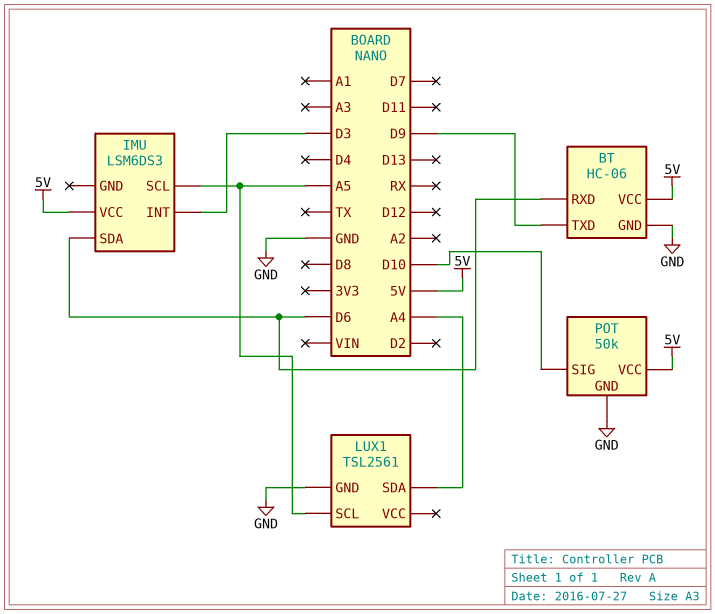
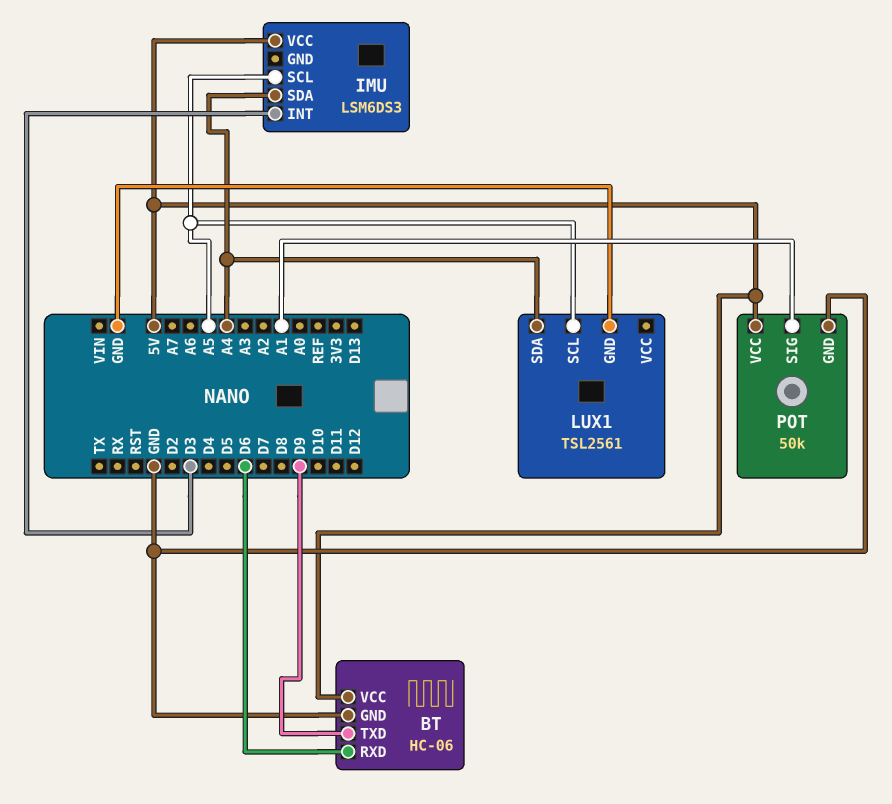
IMU pin SDA: D6 -> A4
POT pin SIG: D10 -> A1

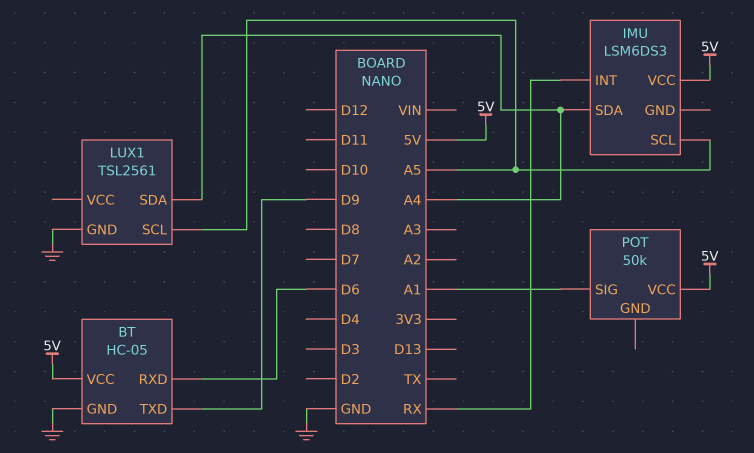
BT: HC-06 -> HC-05
IMU pin INT: D3 -> RX
POT pin GND: GND -> none

